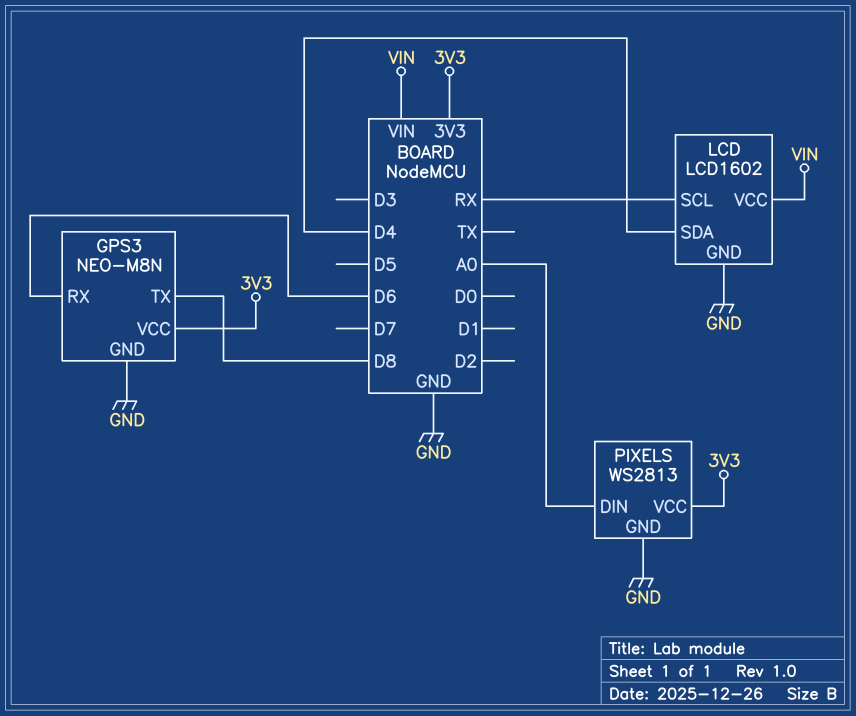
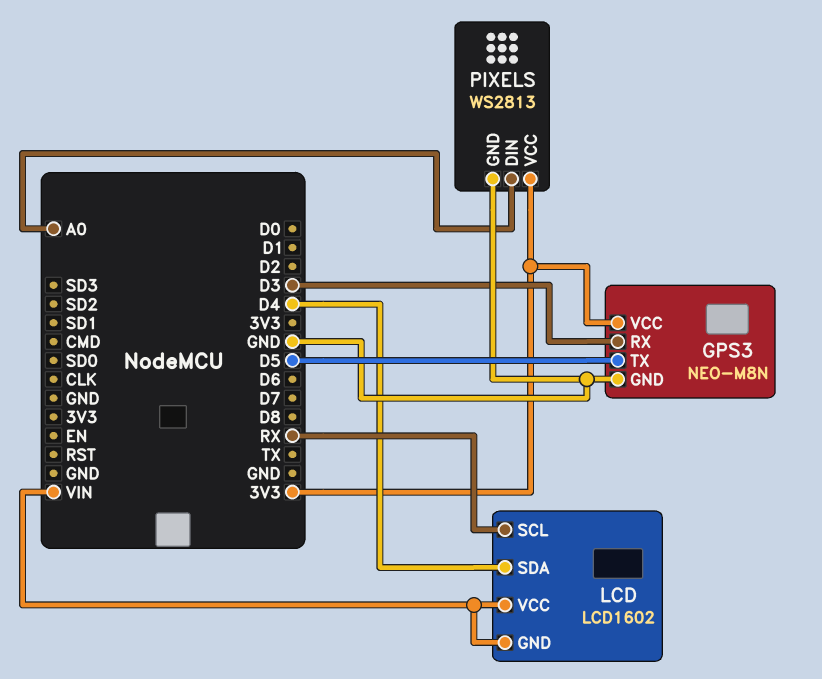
GPS3 pin RX: D6 -> D3
GPS3 pin TX: D8 -> D5
LCD pin GND: GND -> VIN

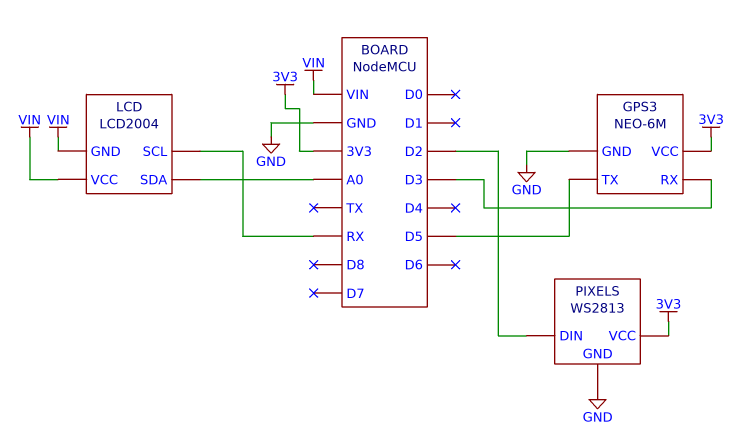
GPS3: NEO-M8N -> NEO-6M
LCD: LCD1602 -> LCD2004
LCD pin SDA: D4 -> A0
PIXELS pin DIN: A0 -> D2

